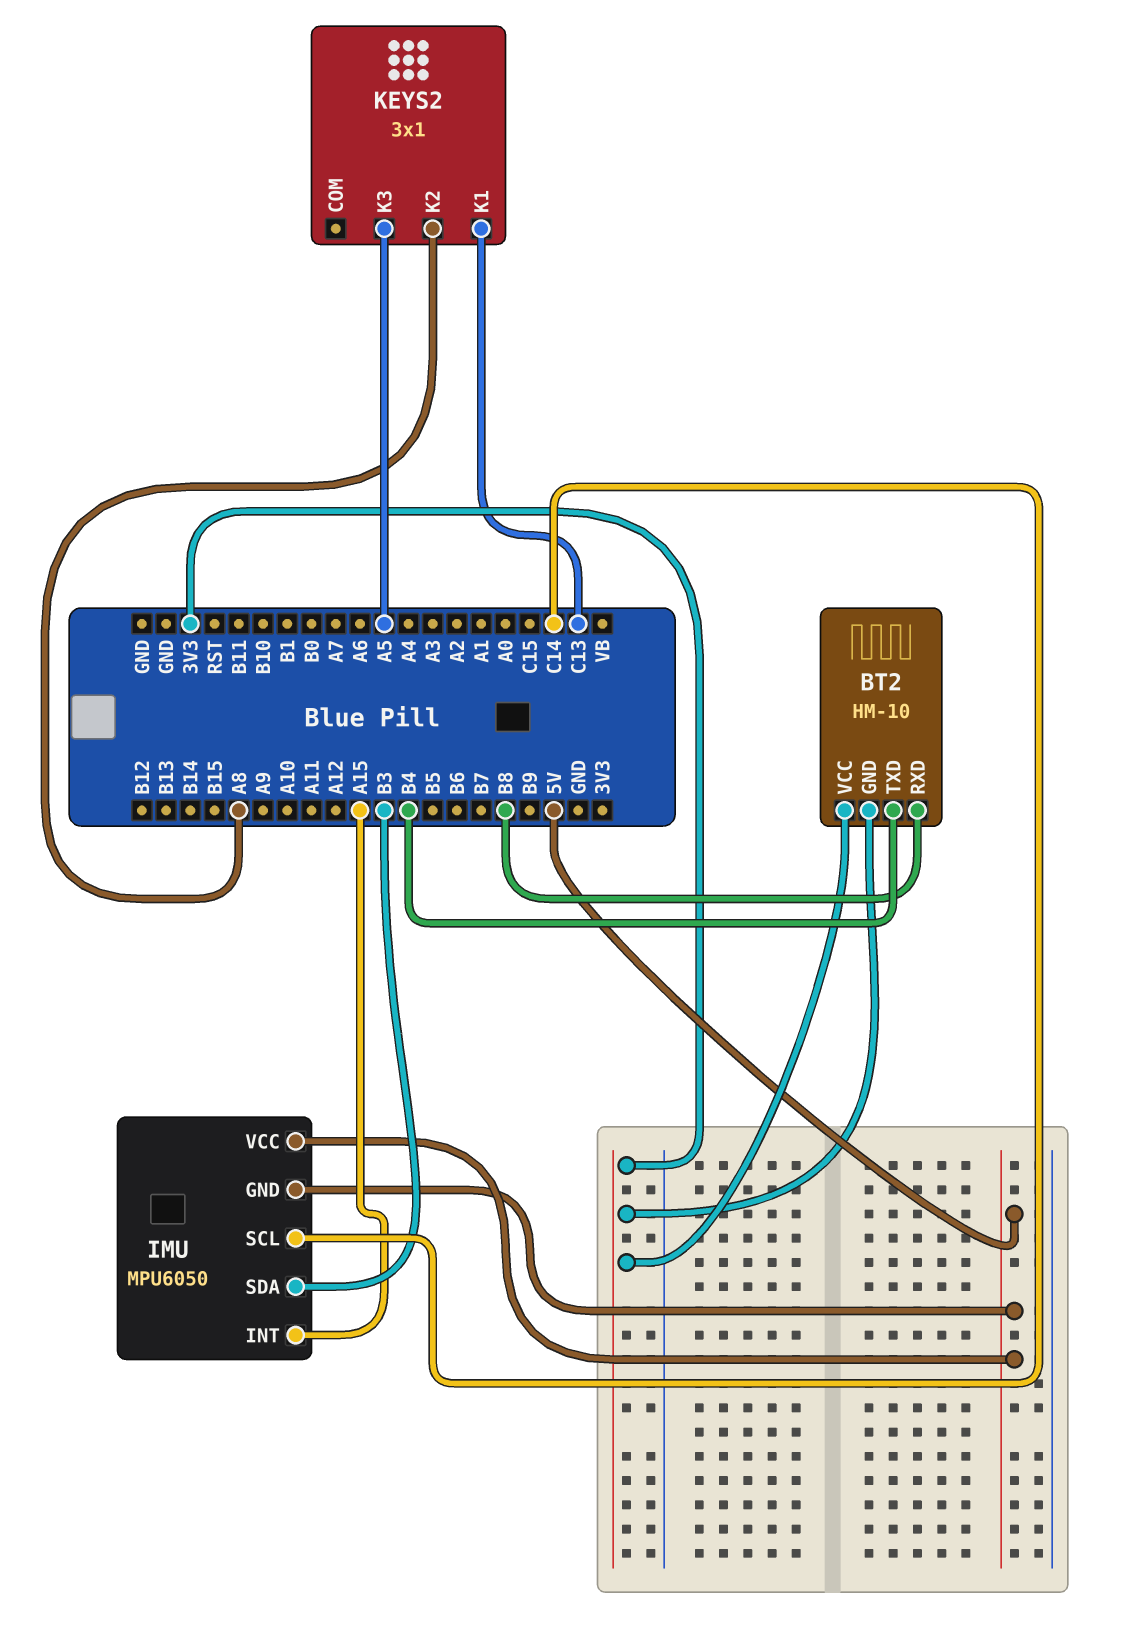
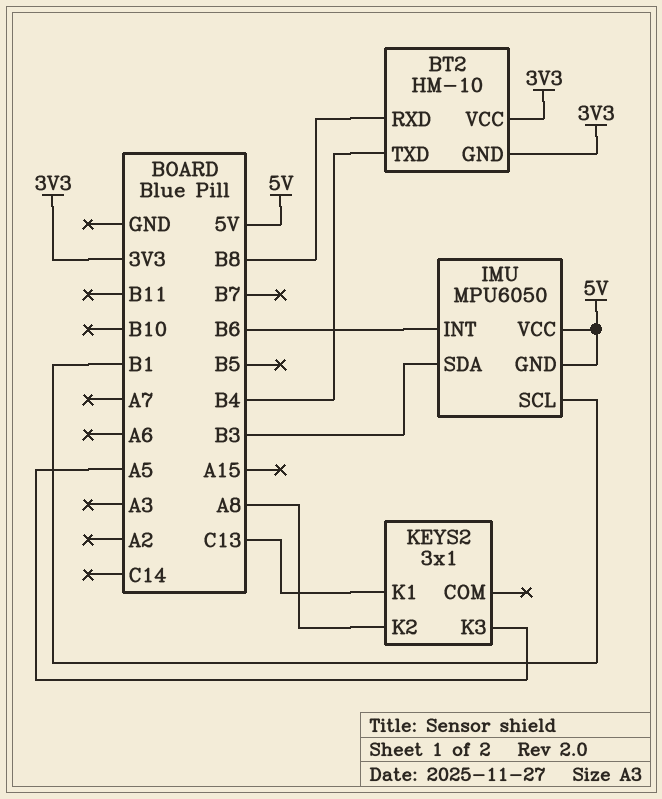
IMU pin INT: A15 -> B6
IMU pin SCL: C14 -> B1

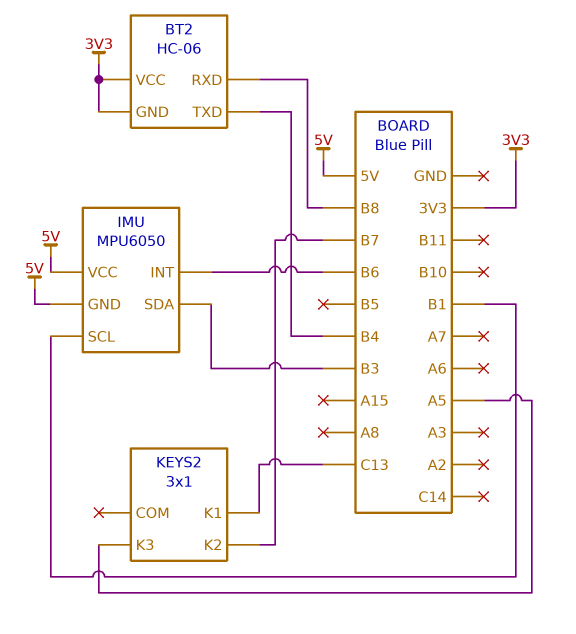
BT2: HM-10 -> HC-06
KEYS2 pin K2: A8 -> B7

